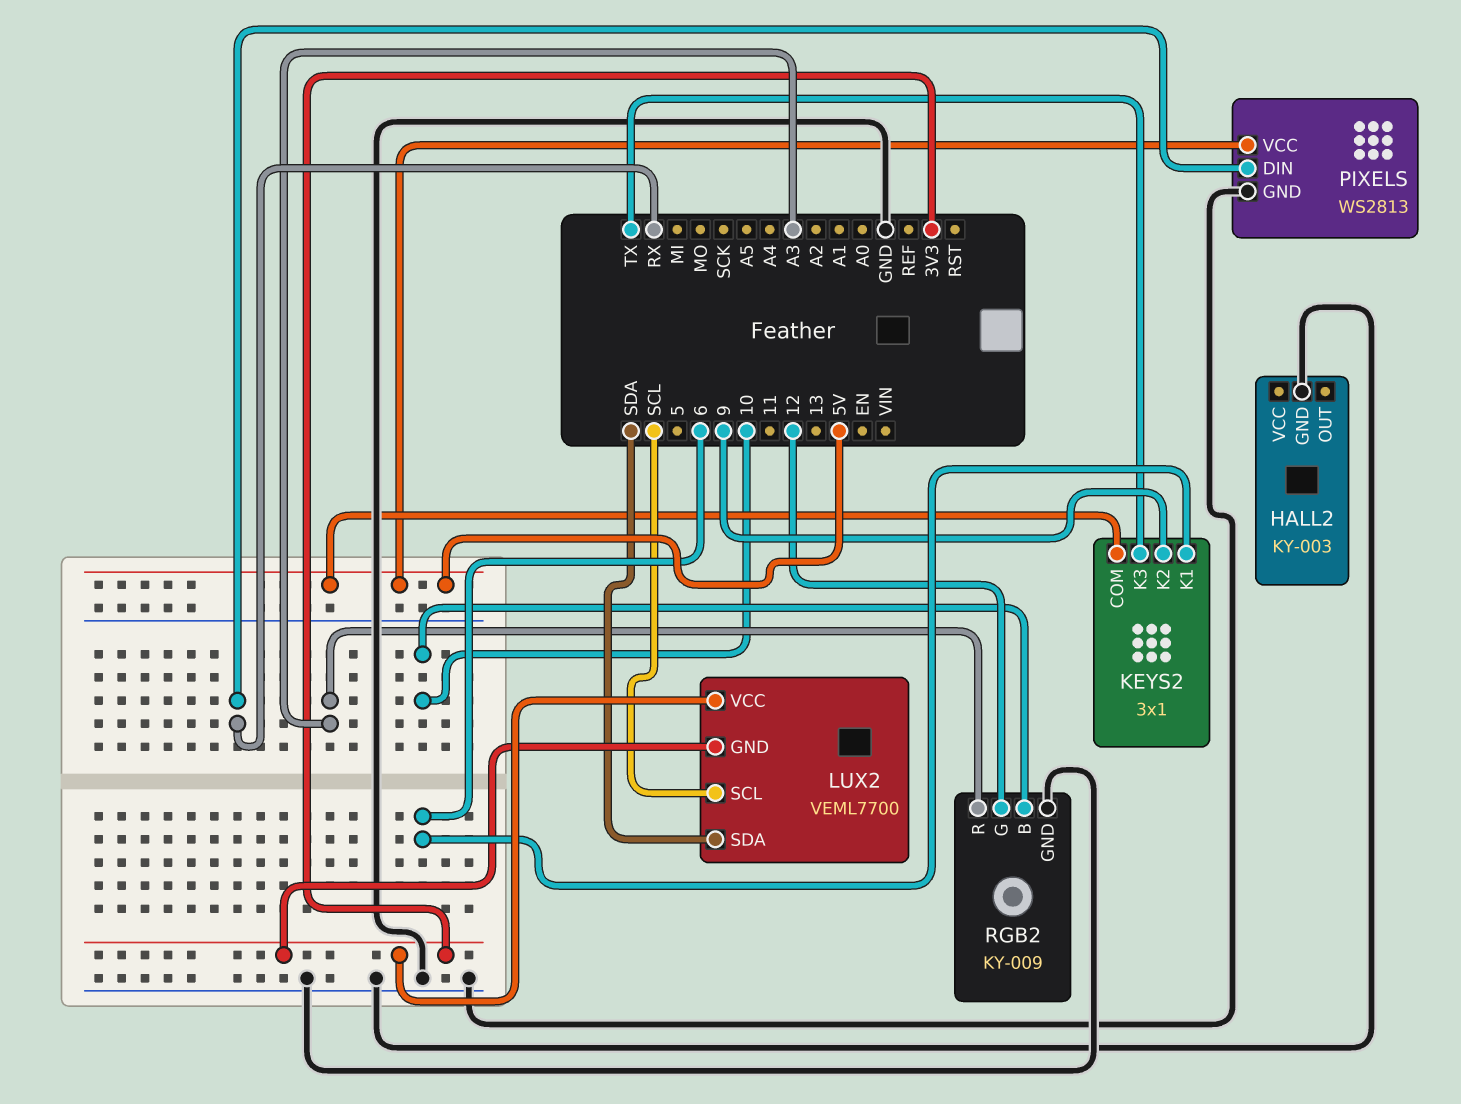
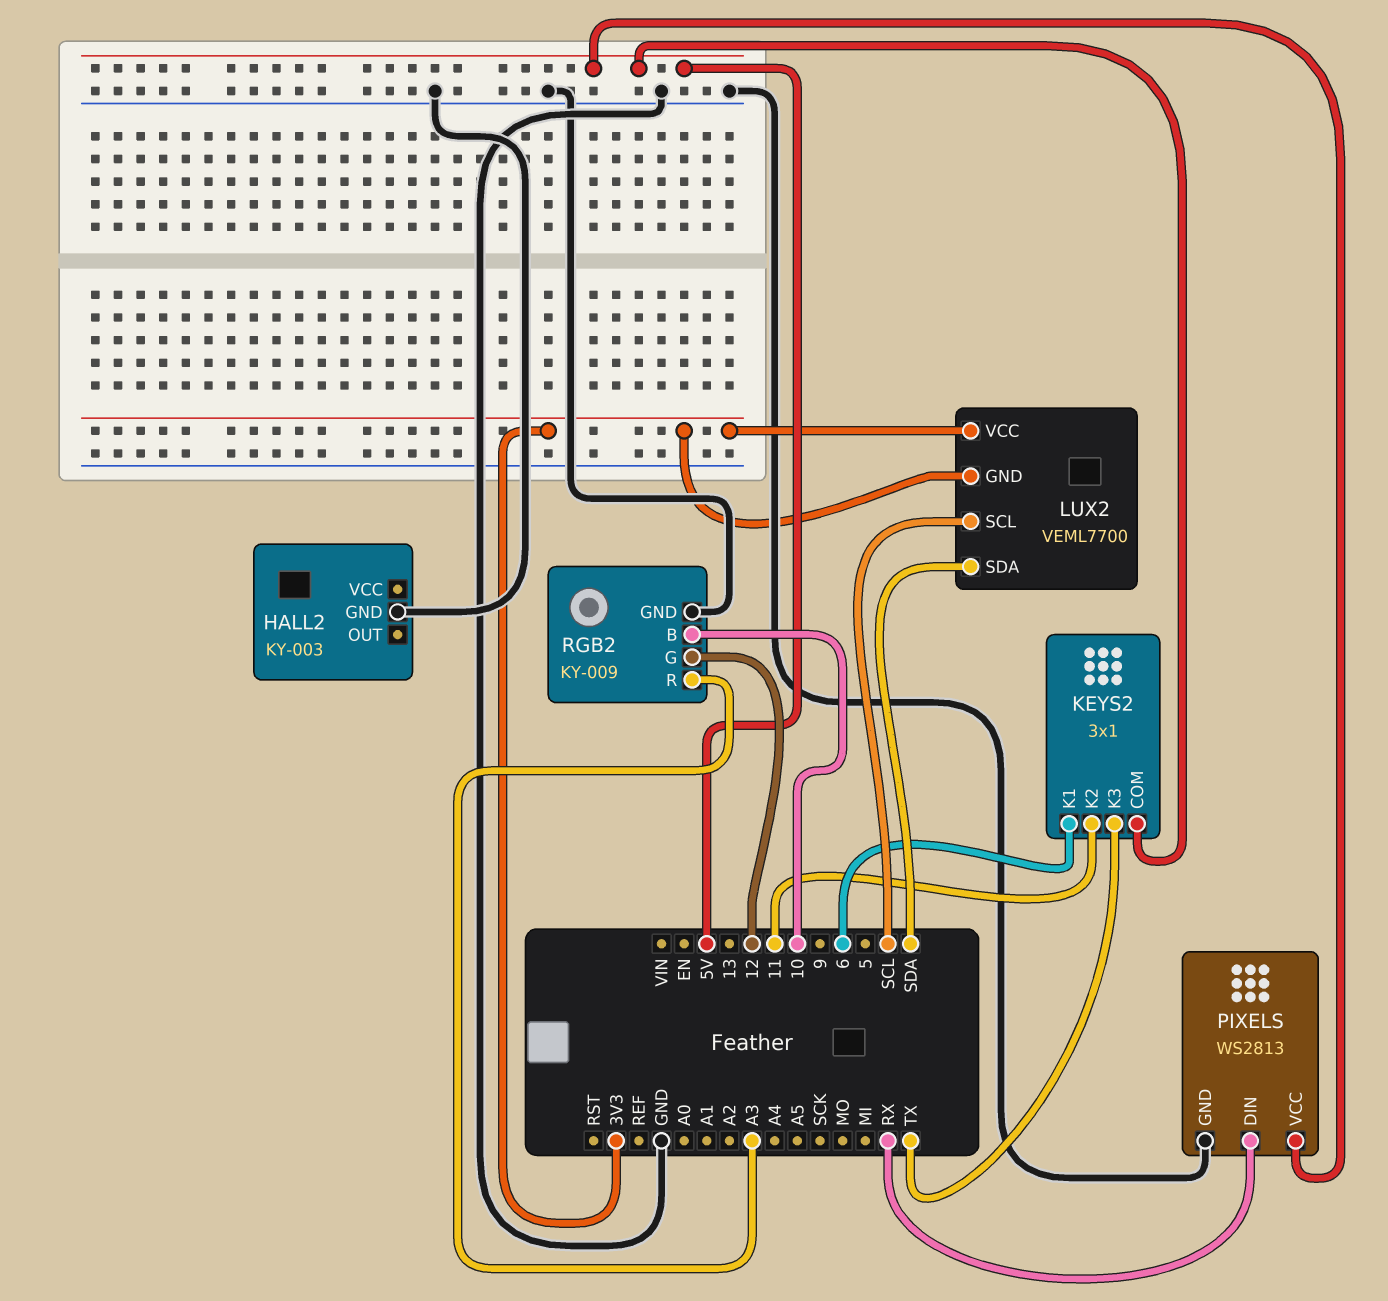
KEYS2 pin K2: 9 -> 11

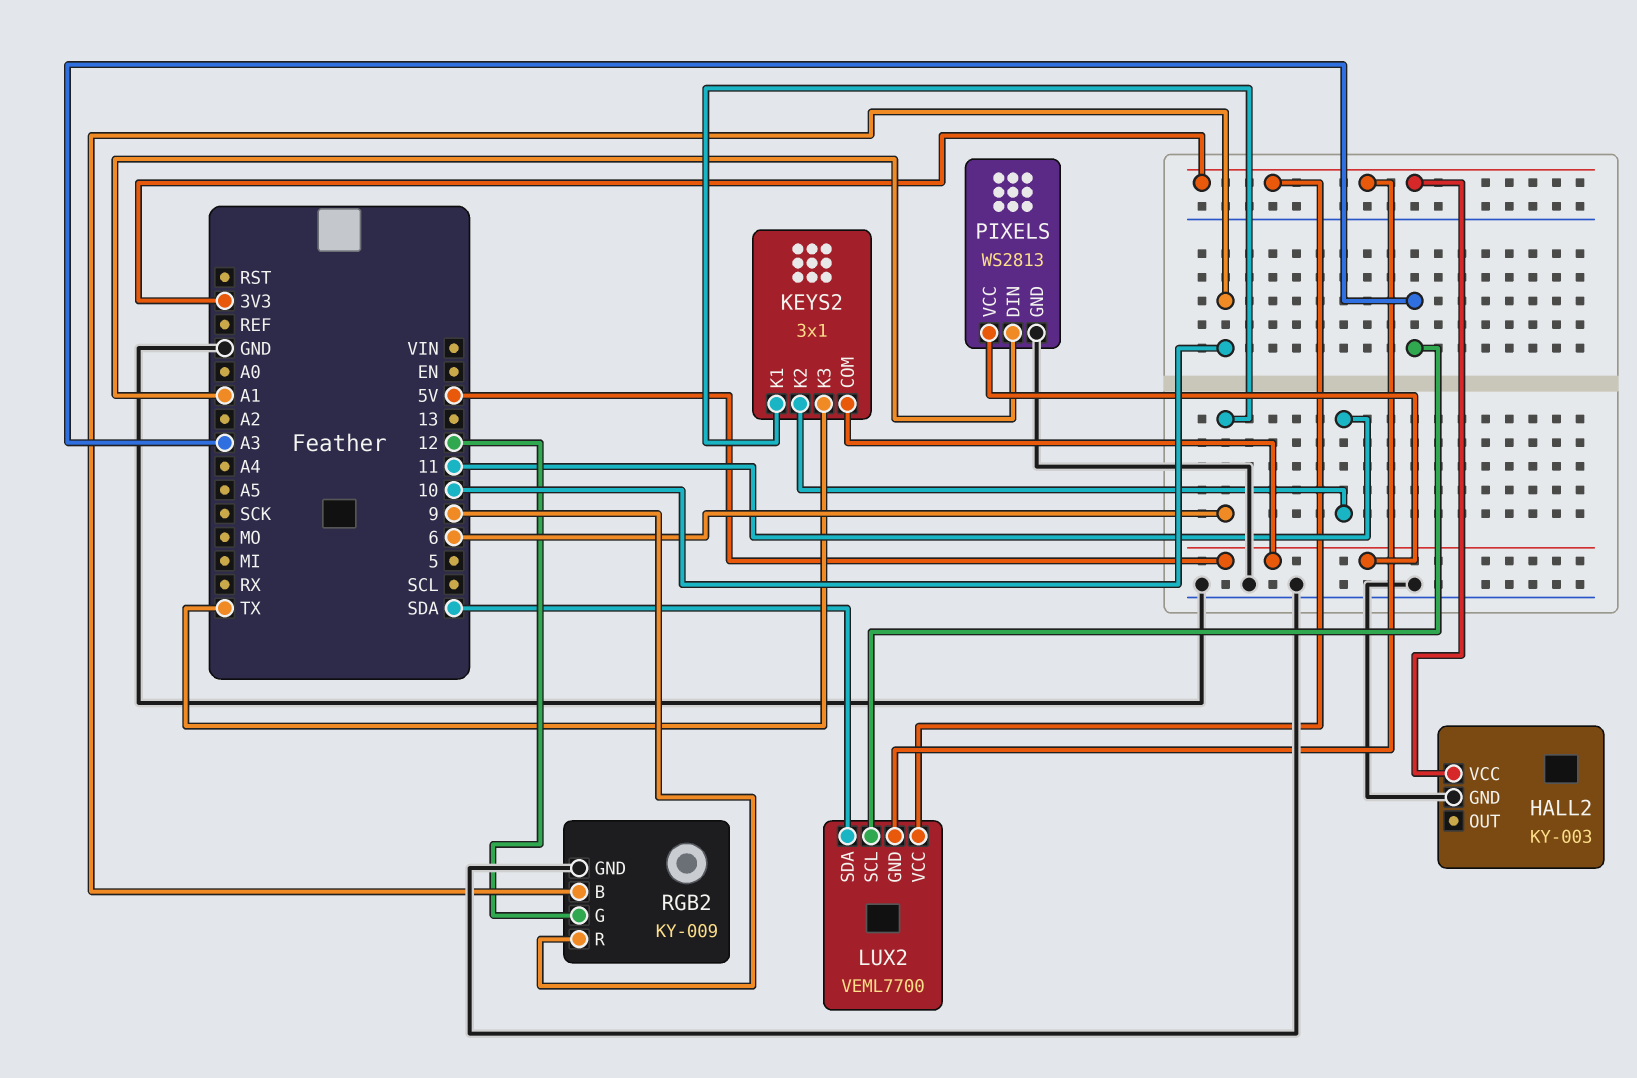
HALL2 pin VCC: none -> 3V3
LUX2 pin SCL: SCL -> A3
PIXELS pin DIN: RX -> A1
RGB2 pin R: A3 -> 9

